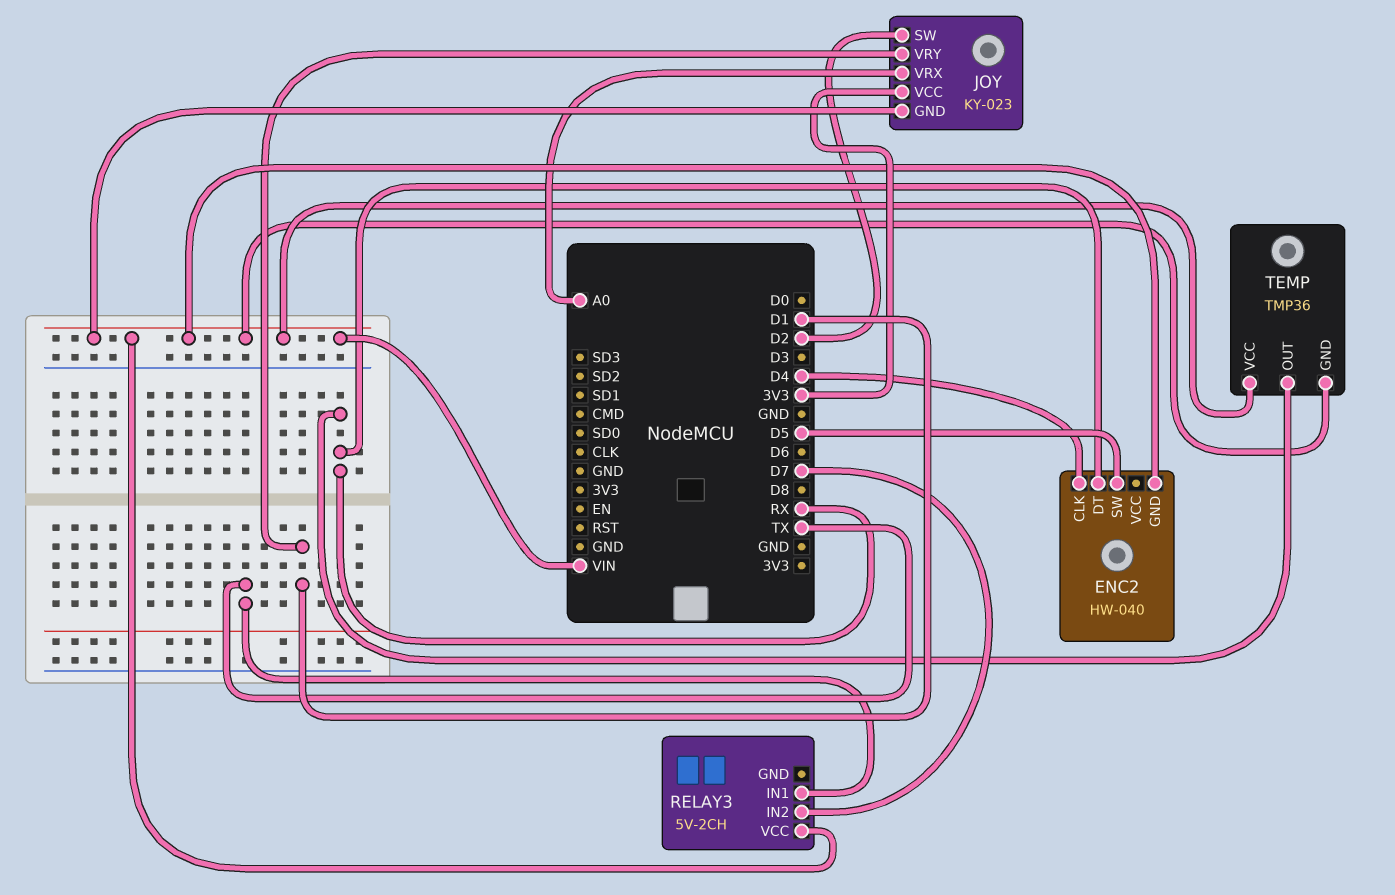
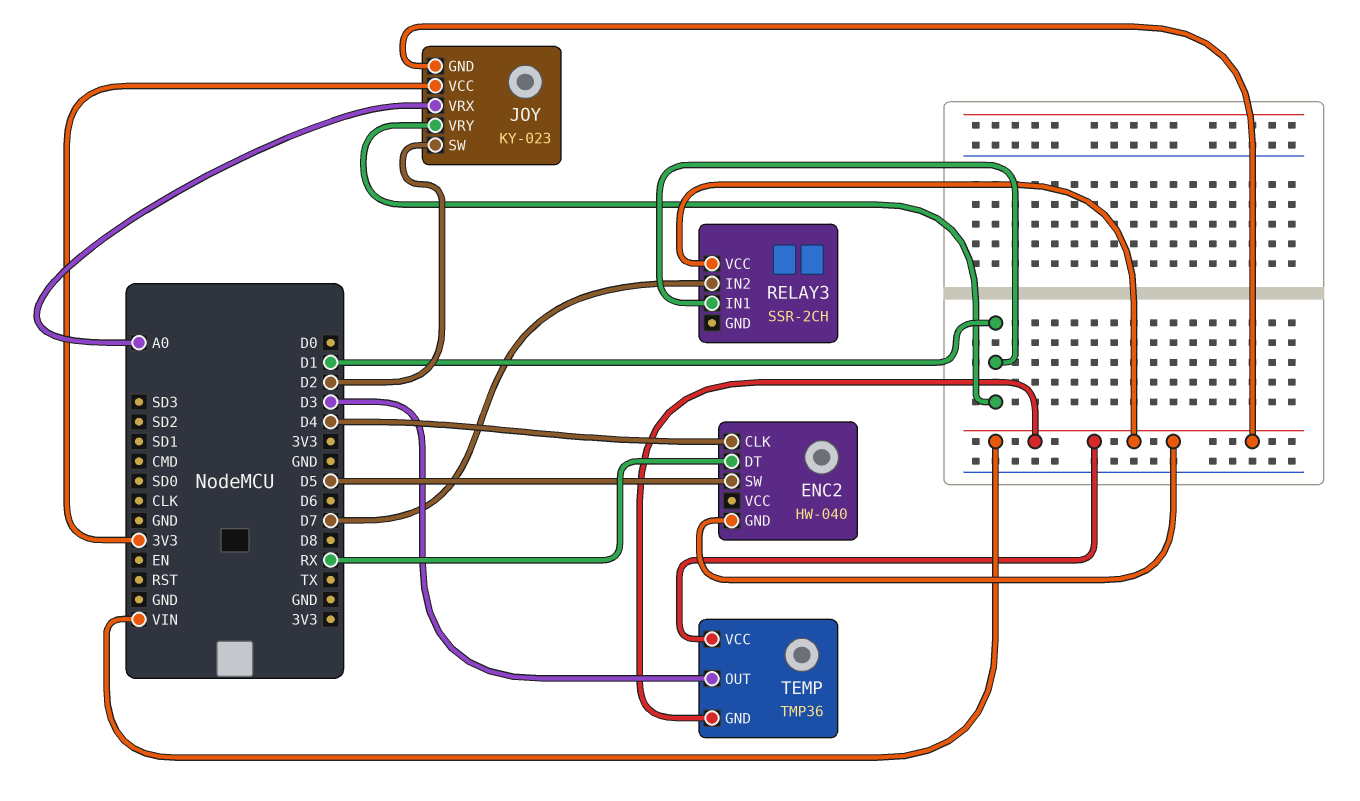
RELAY3: 5V-2CH -> SSR-2CH
RELAY3 pin IN1: TX -> D1
TEMP pin OUT: RX -> D3

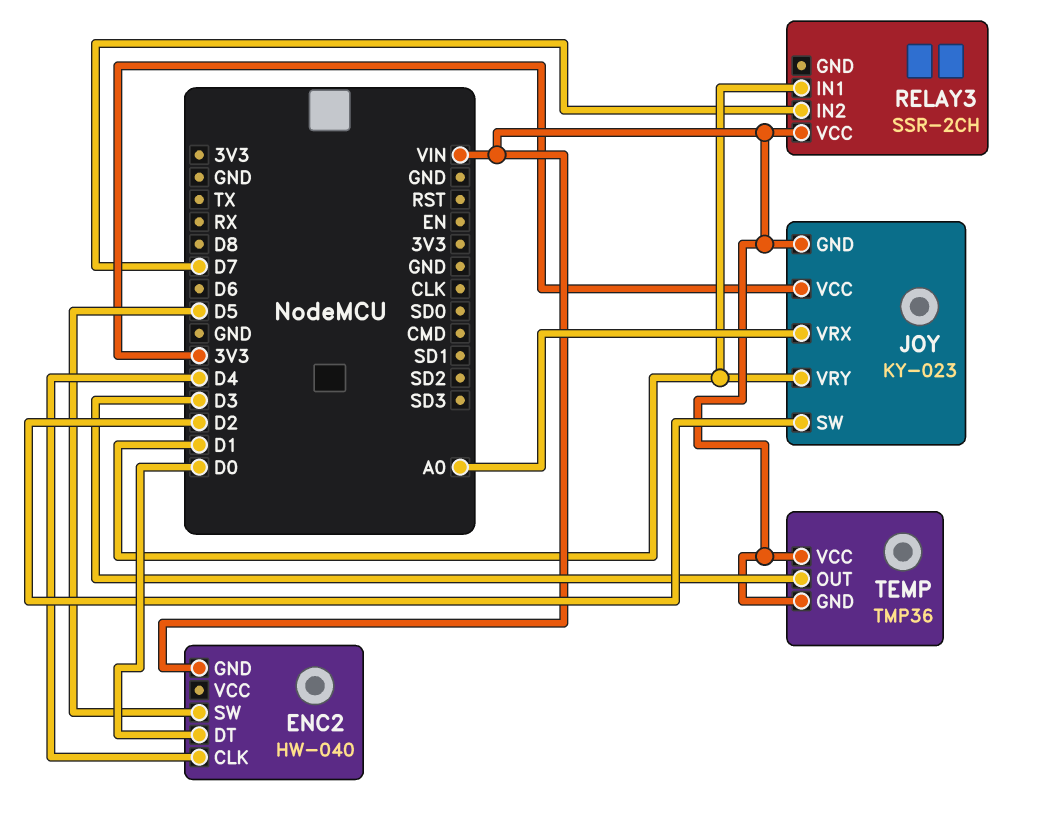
ENC2 pin DT: RX -> D0

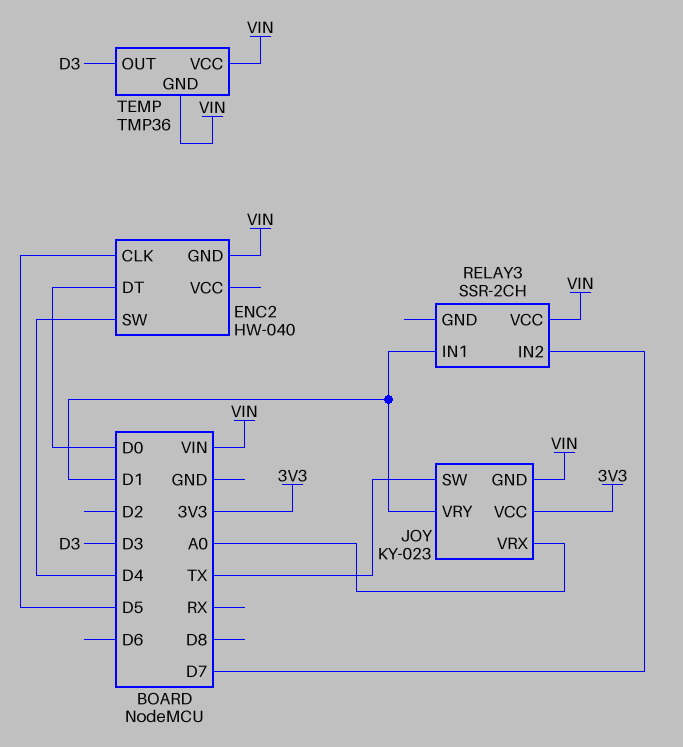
ENC2 pin CLK: D4 -> D5
ENC2 pin SW: D5 -> D4
JOY pin SW: D2 -> TX

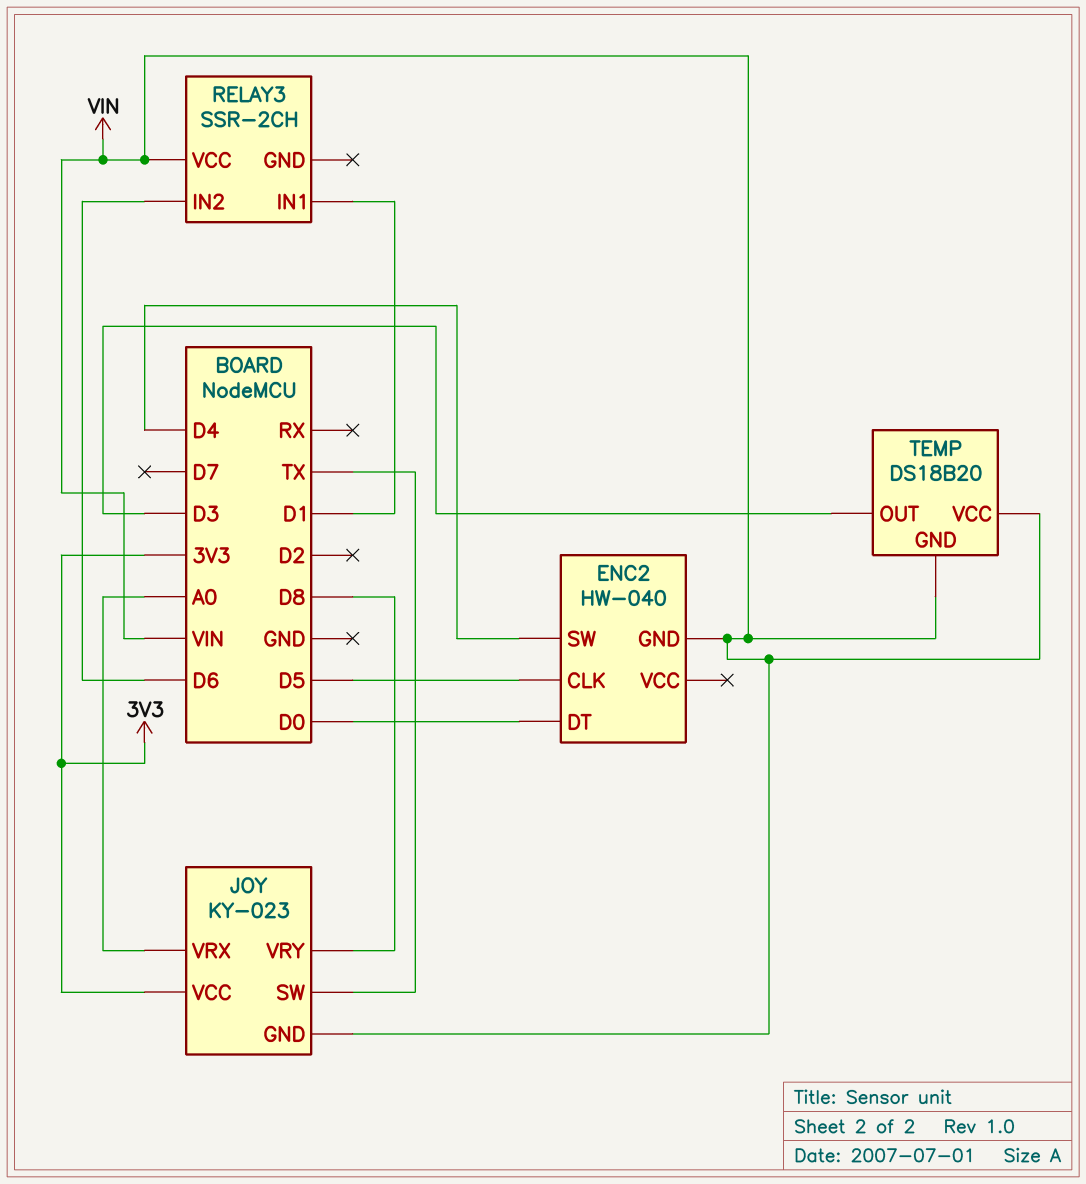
JOY pin VRY: D1 -> D8
RELAY3 pin IN2: D7 -> D6
TEMP: TMP36 -> DS18B20

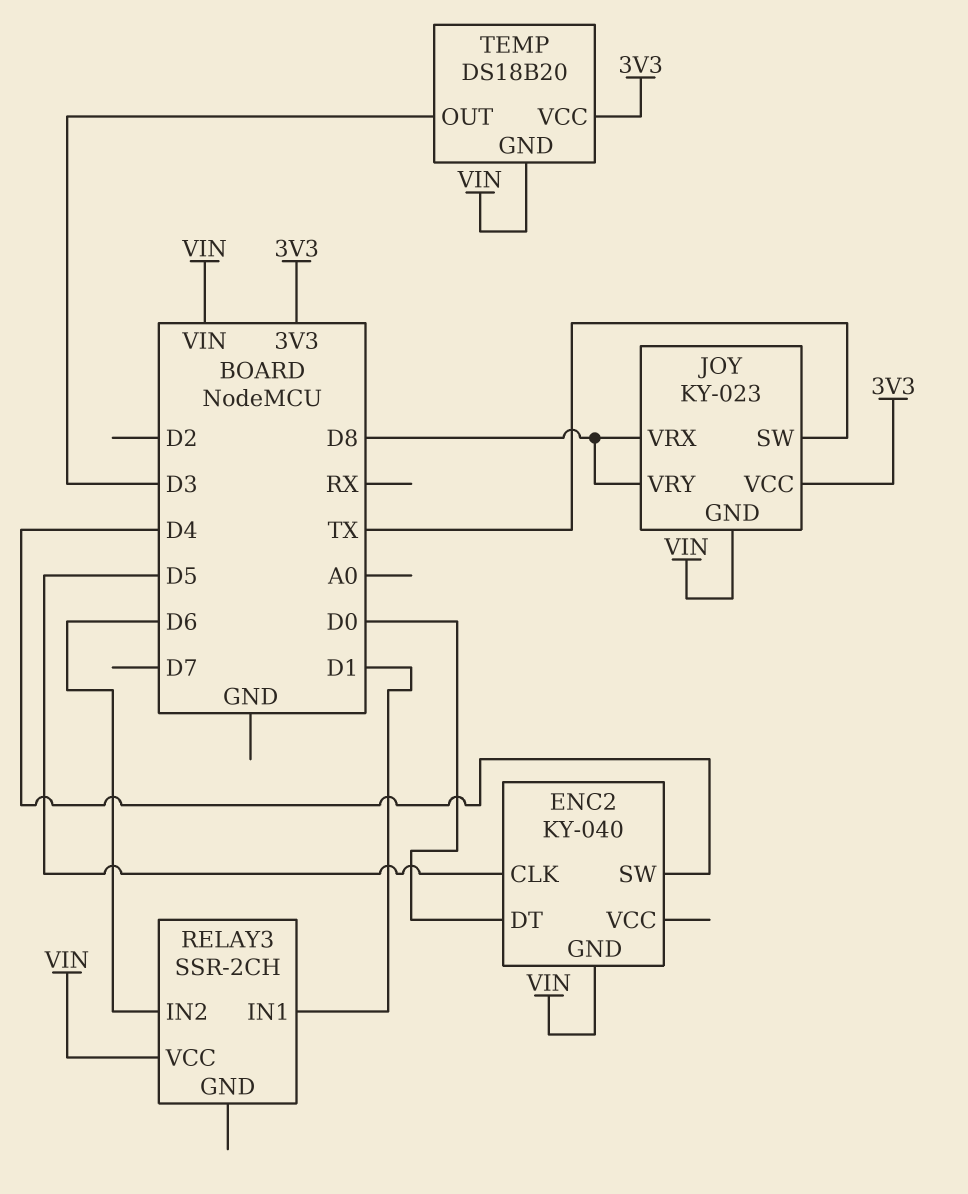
ENC2: HW-040 -> KY-040
JOY pin VRX: A0 -> D8
TEMP pin VCC: VIN -> 3V3

